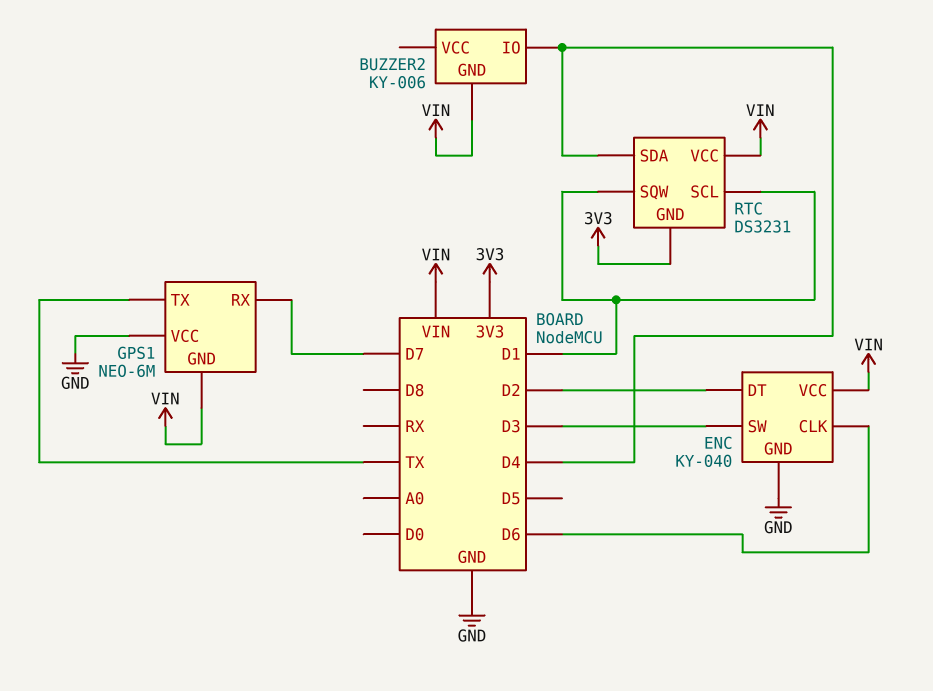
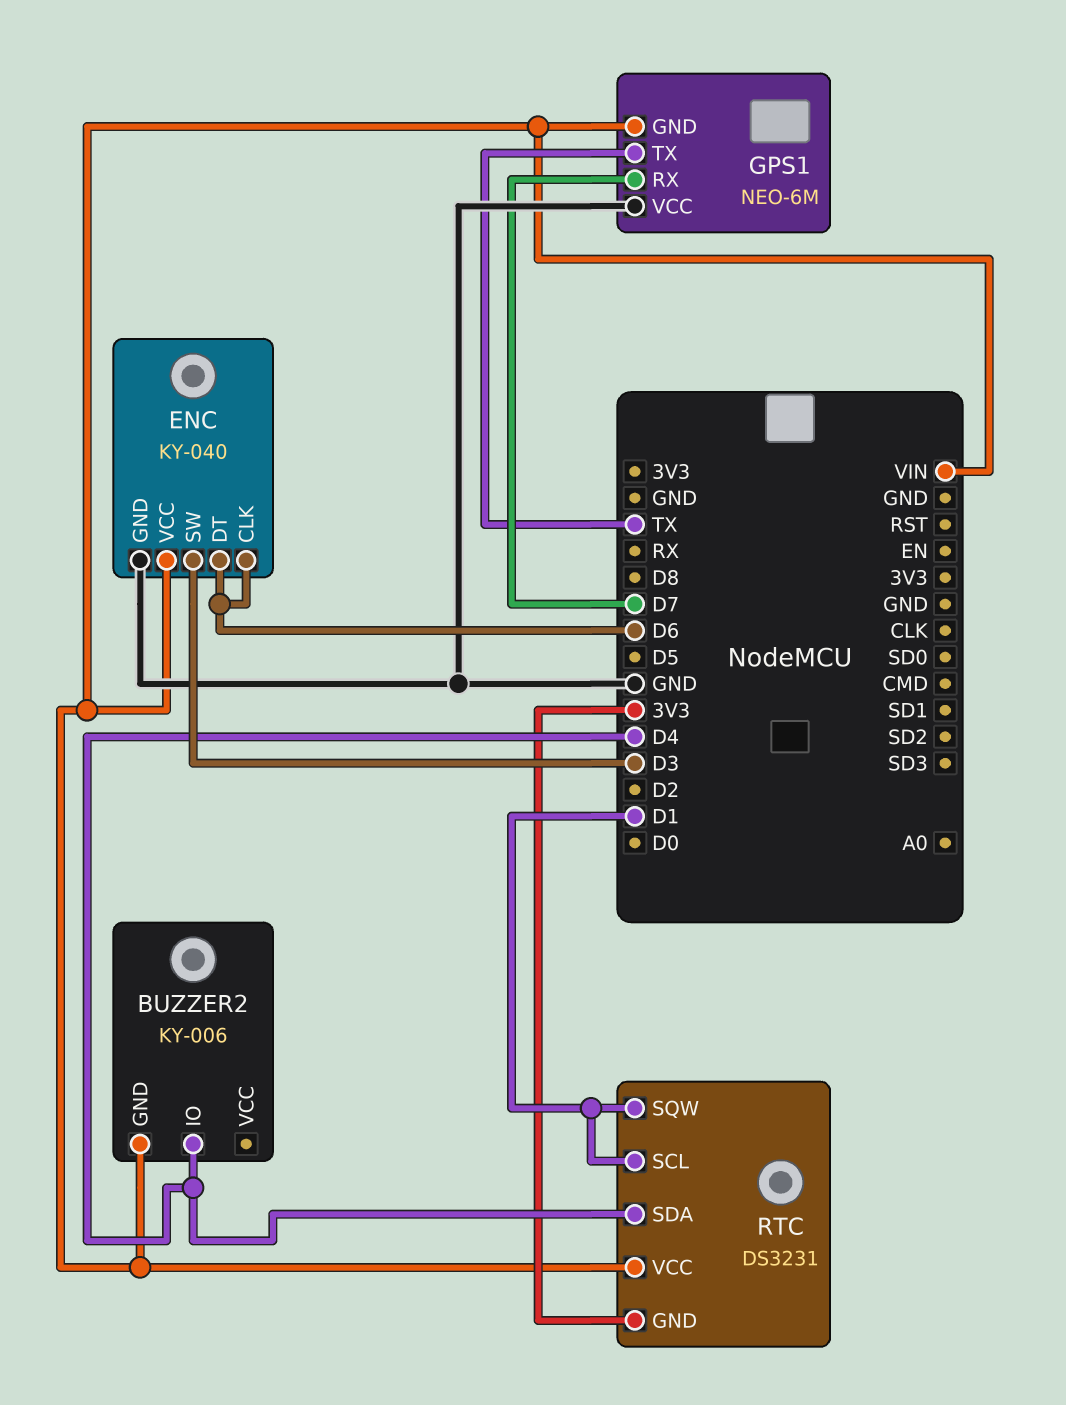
ENC pin DT: D2 -> D6

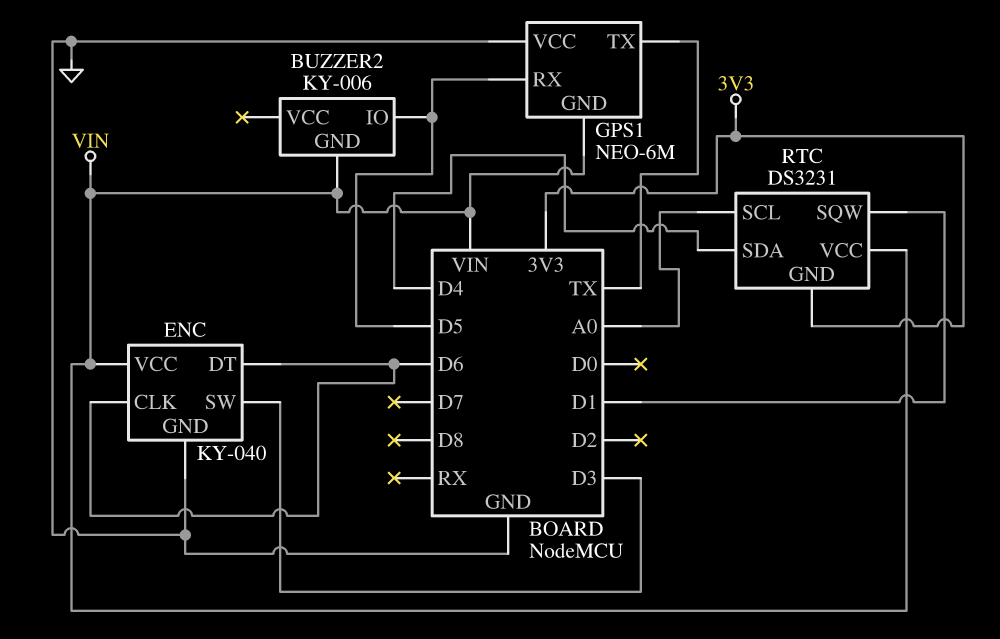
BUZZER2 pin IO: D4 -> D5
GPS1 pin RX: D7 -> D5
RTC pin SCL: D1 -> A0

